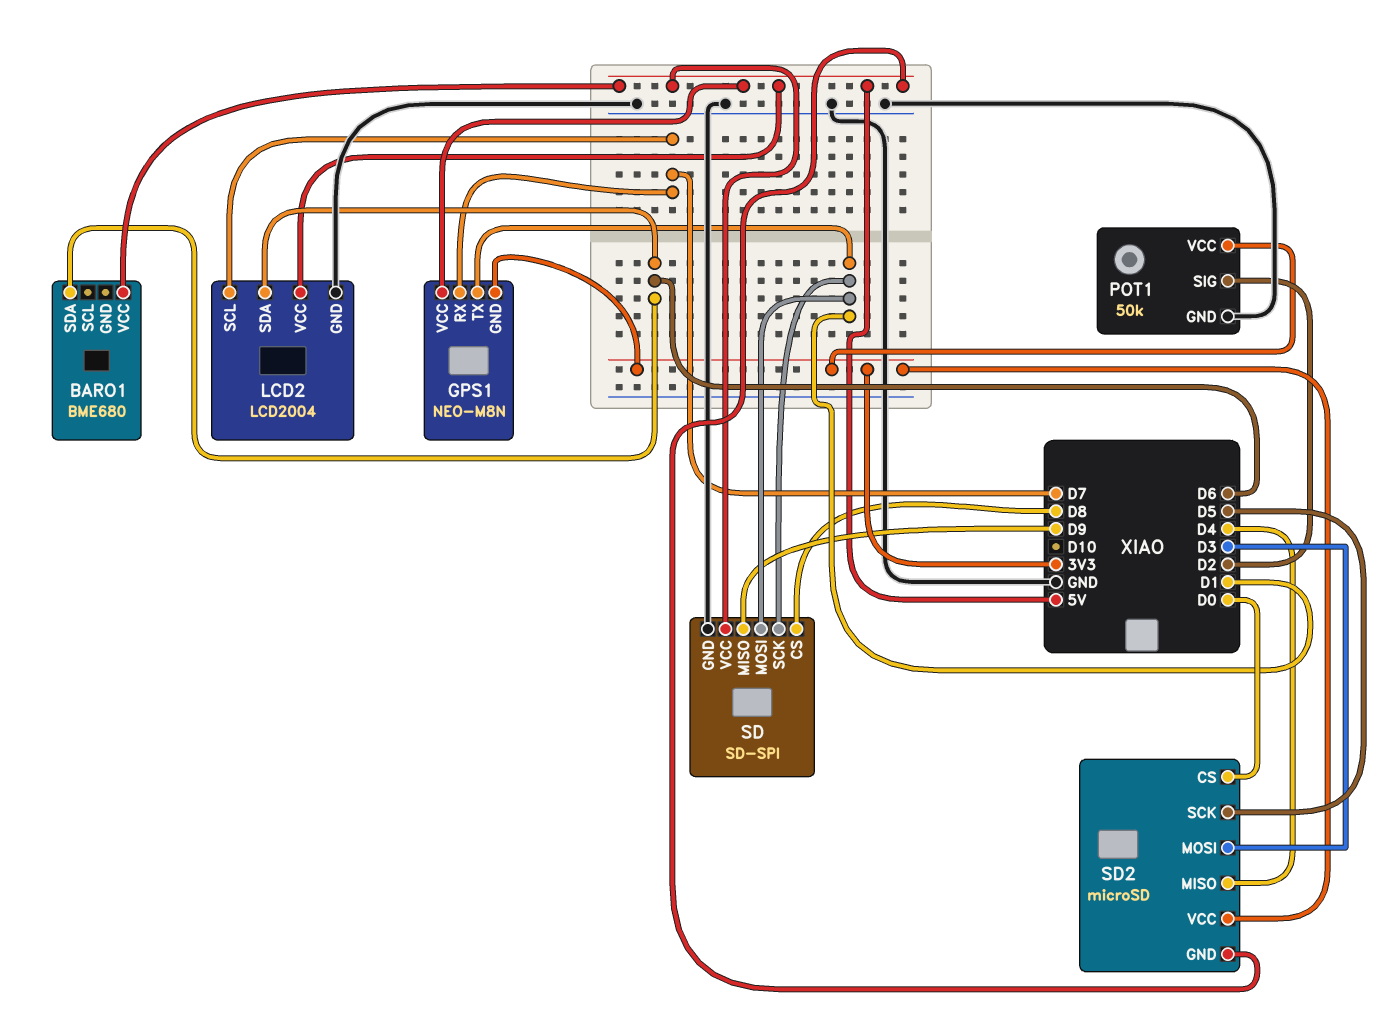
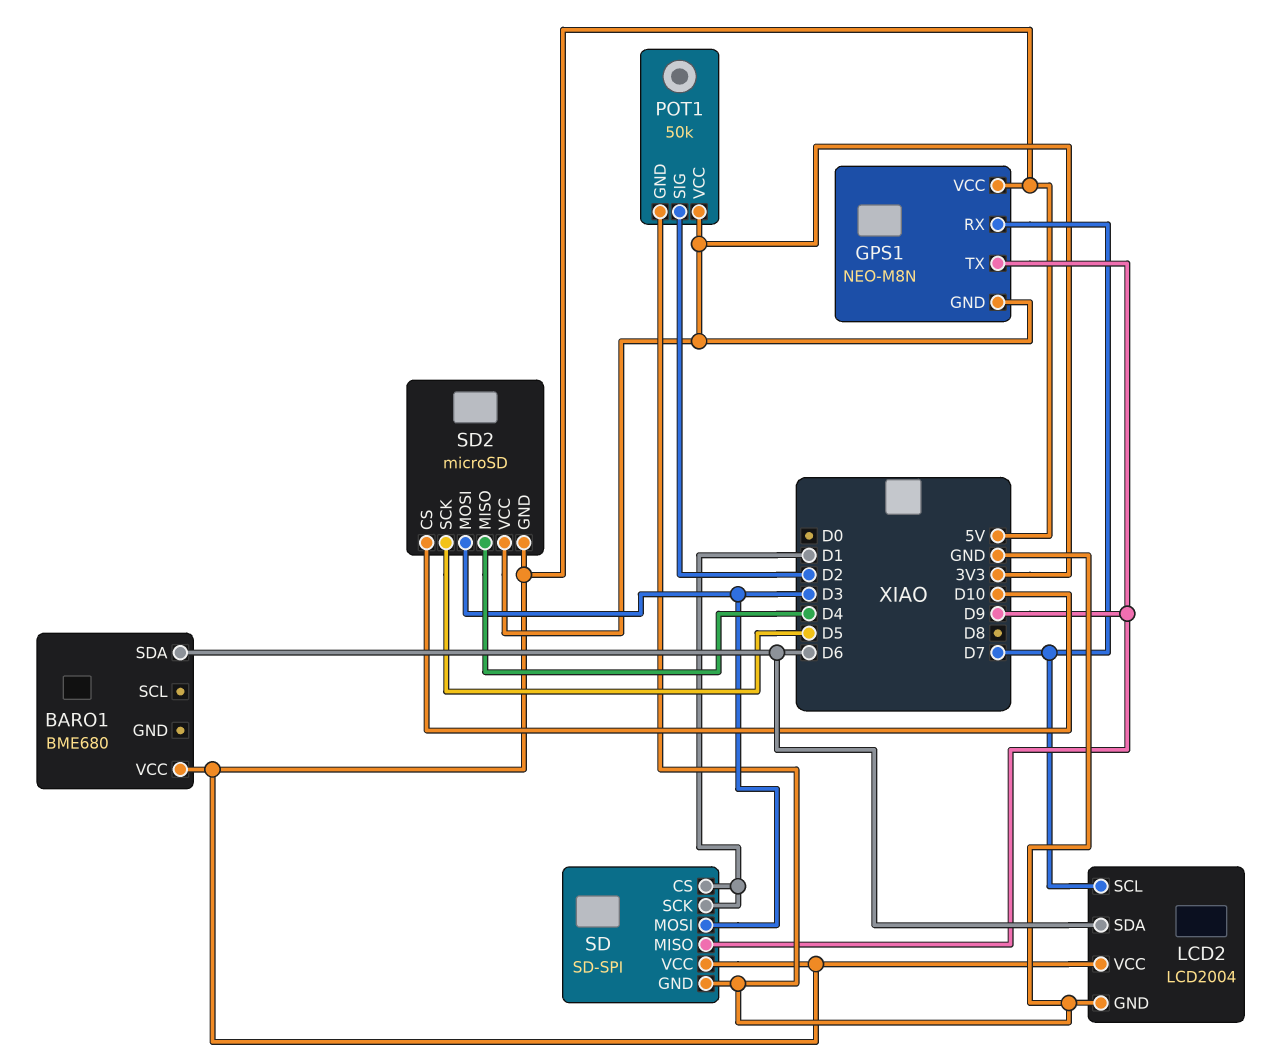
GPS1 pin TX: D1 -> D9
SD pin CS: D8 -> D1
SD pin MOSI: D1 -> D3
SD2 pin CS: D0 -> D10

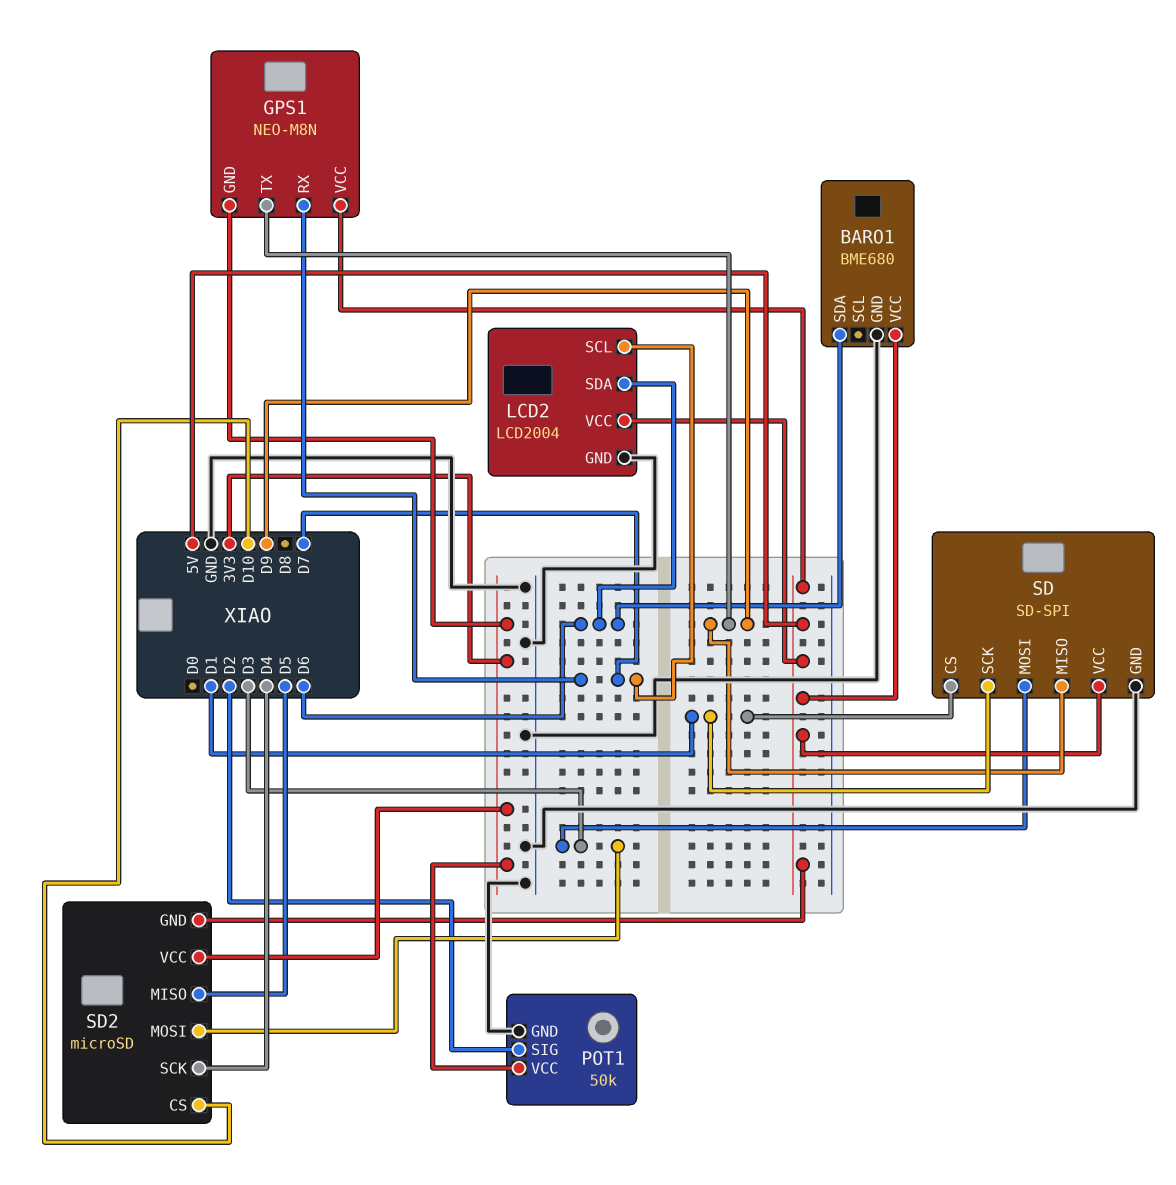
BARO1 pin GND: none -> GND
SD2 pin MISO: D4 -> D5
SD2 pin SCK: D5 -> D4

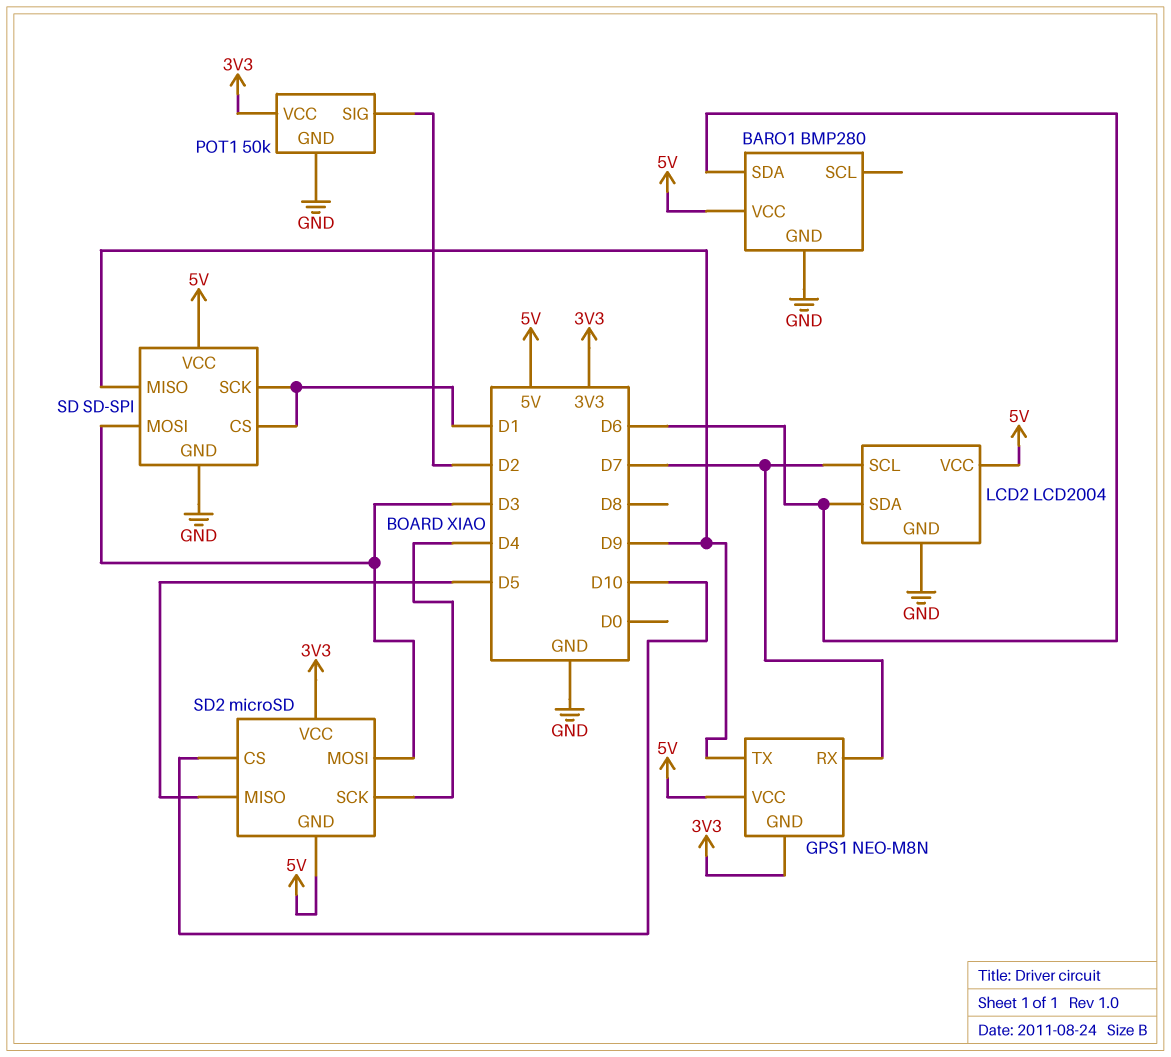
BARO1: BME680 -> BMP280

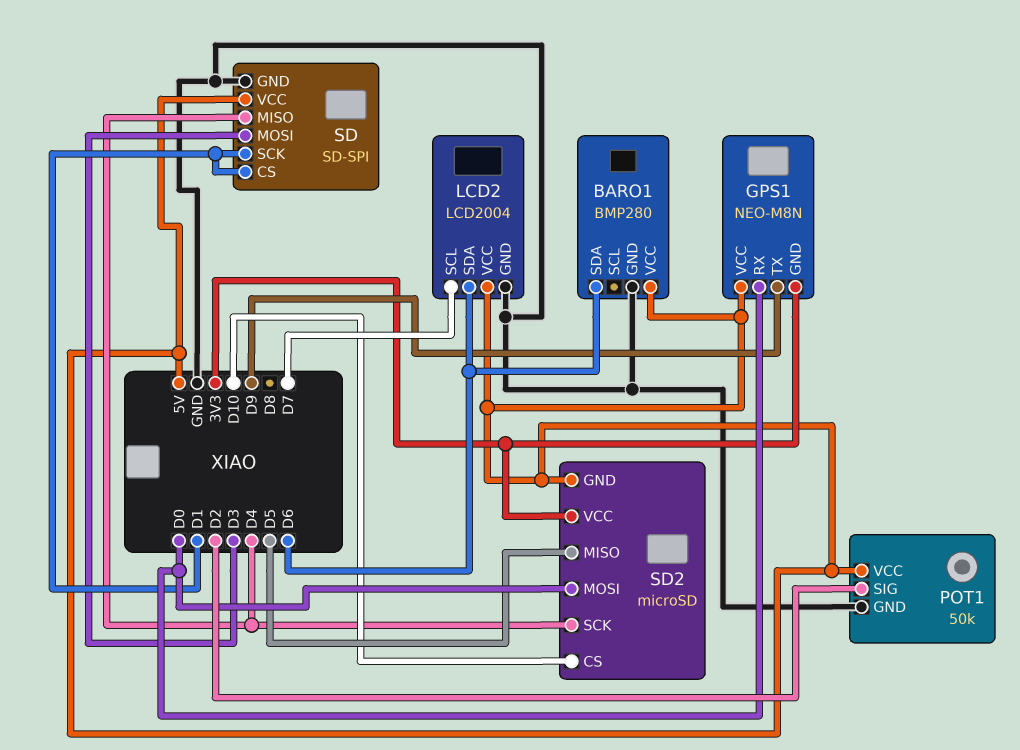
GPS1 pin RX: D7 -> D0
POT1 pin VCC: 3V3 -> 5V
SD pin MISO: D9 -> D4
SD2 pin MOSI: D3 -> D0

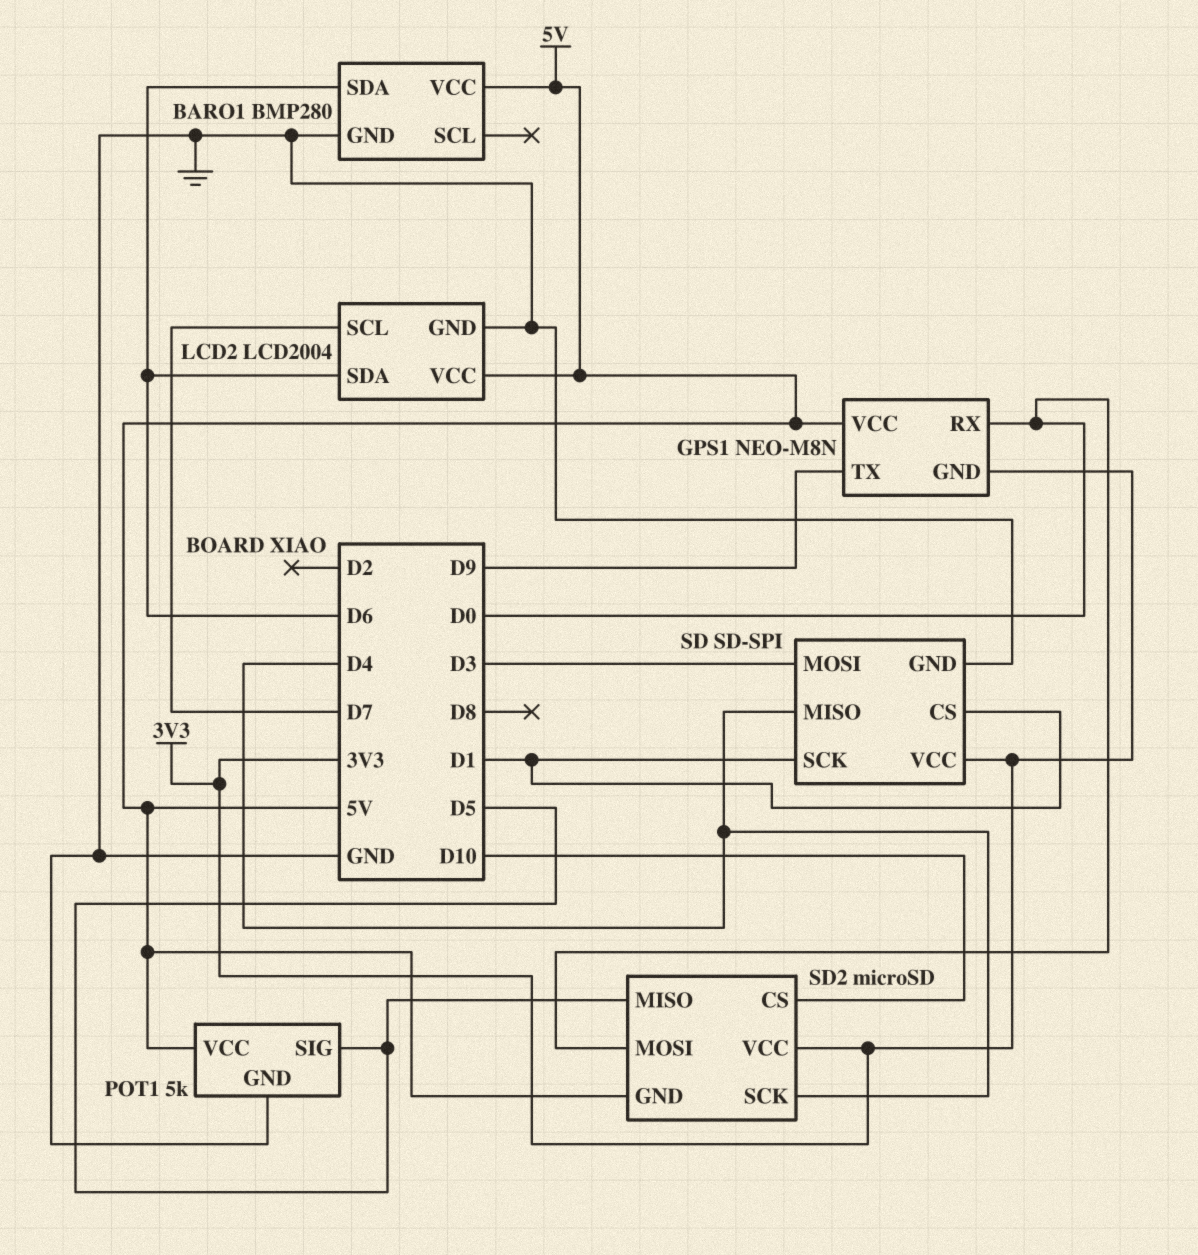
POT1: 50k -> 5k
POT1 pin SIG: D2 -> D5
SD pin VCC: 5V -> 3V3

